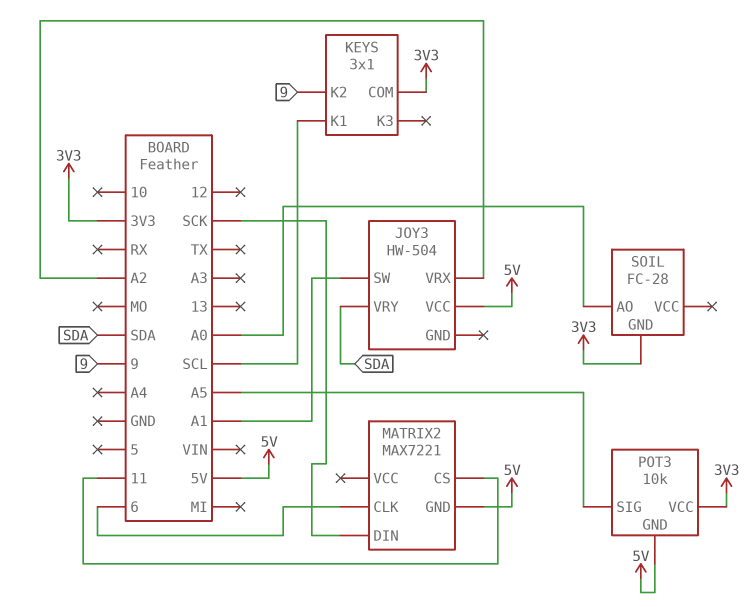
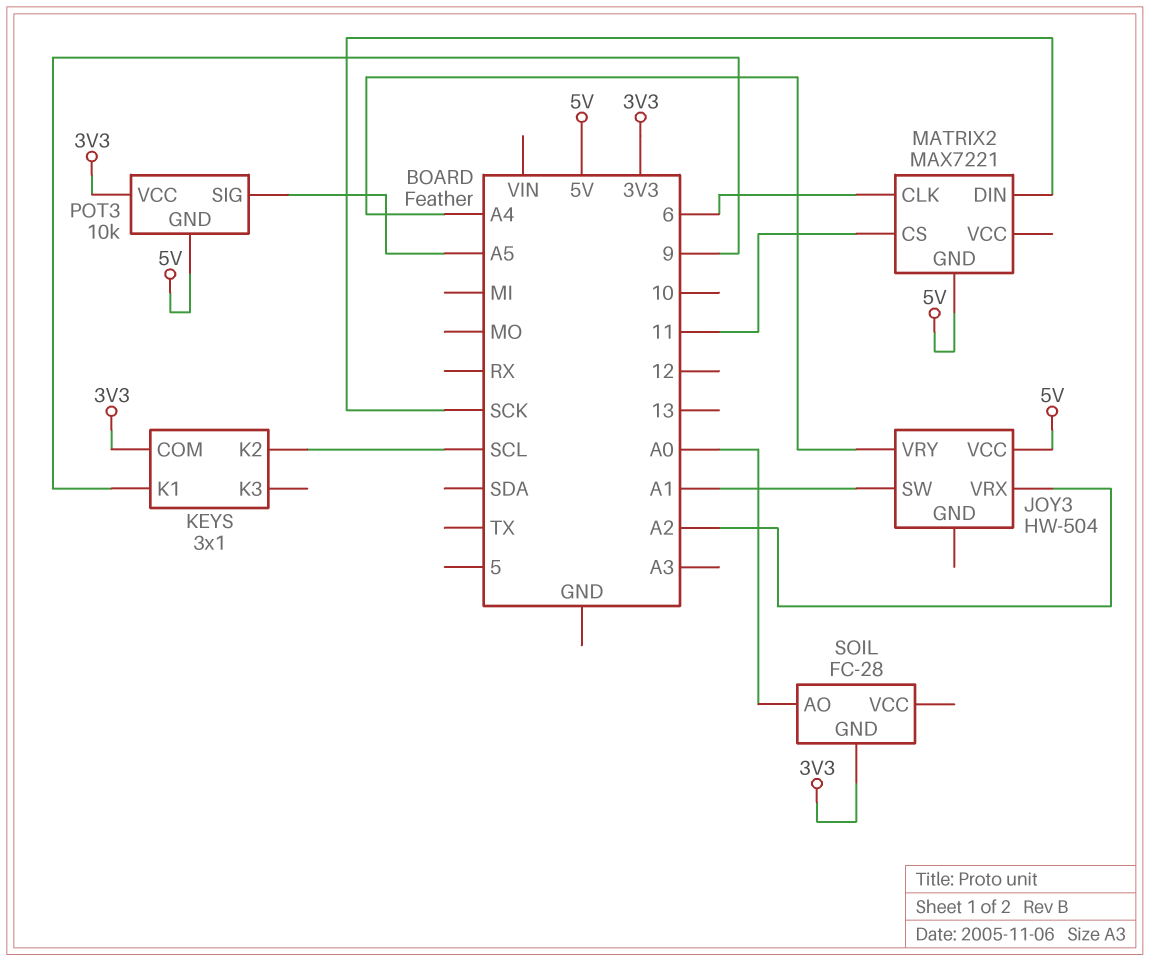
JOY3 pin VRY: SDA -> A4
KEYS pin K1: SCL -> 9
KEYS pin K2: 9 -> SCL

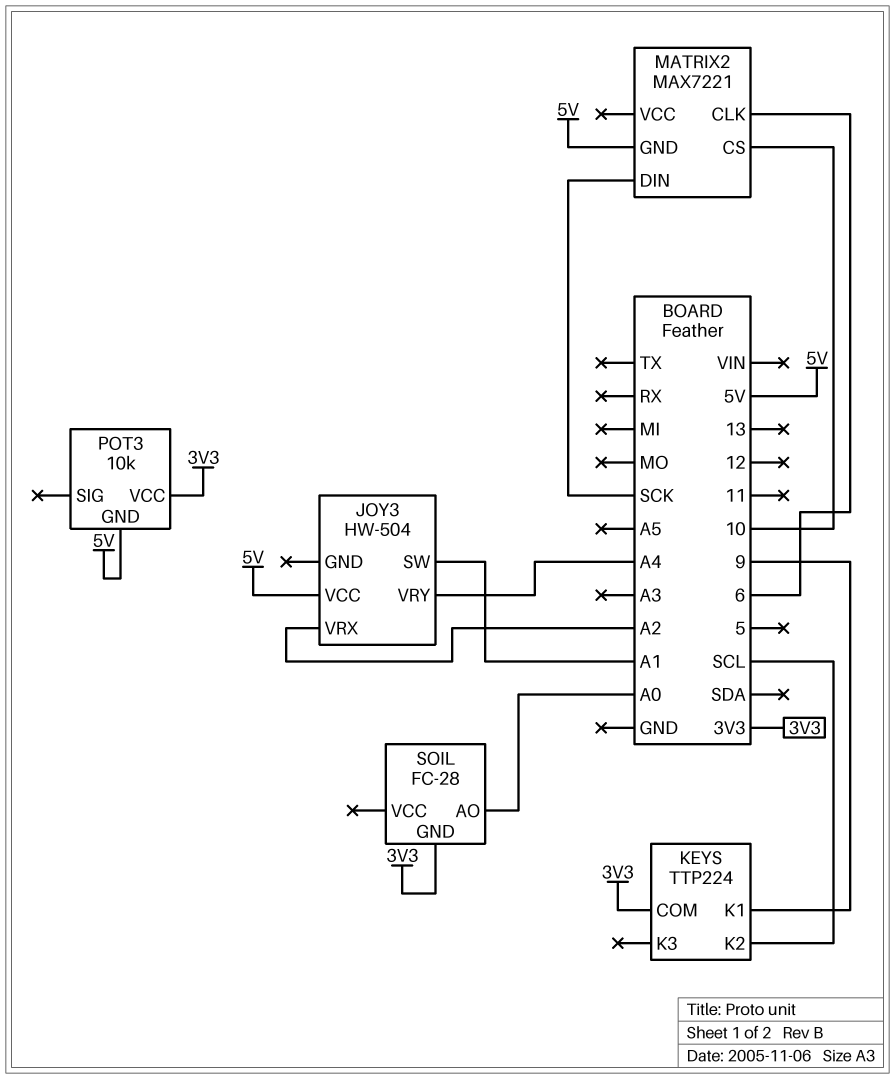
KEYS: 3x1 -> TTP224
MATRIX2 pin CS: 11 -> 10
POT3 pin SIG: A5 -> none

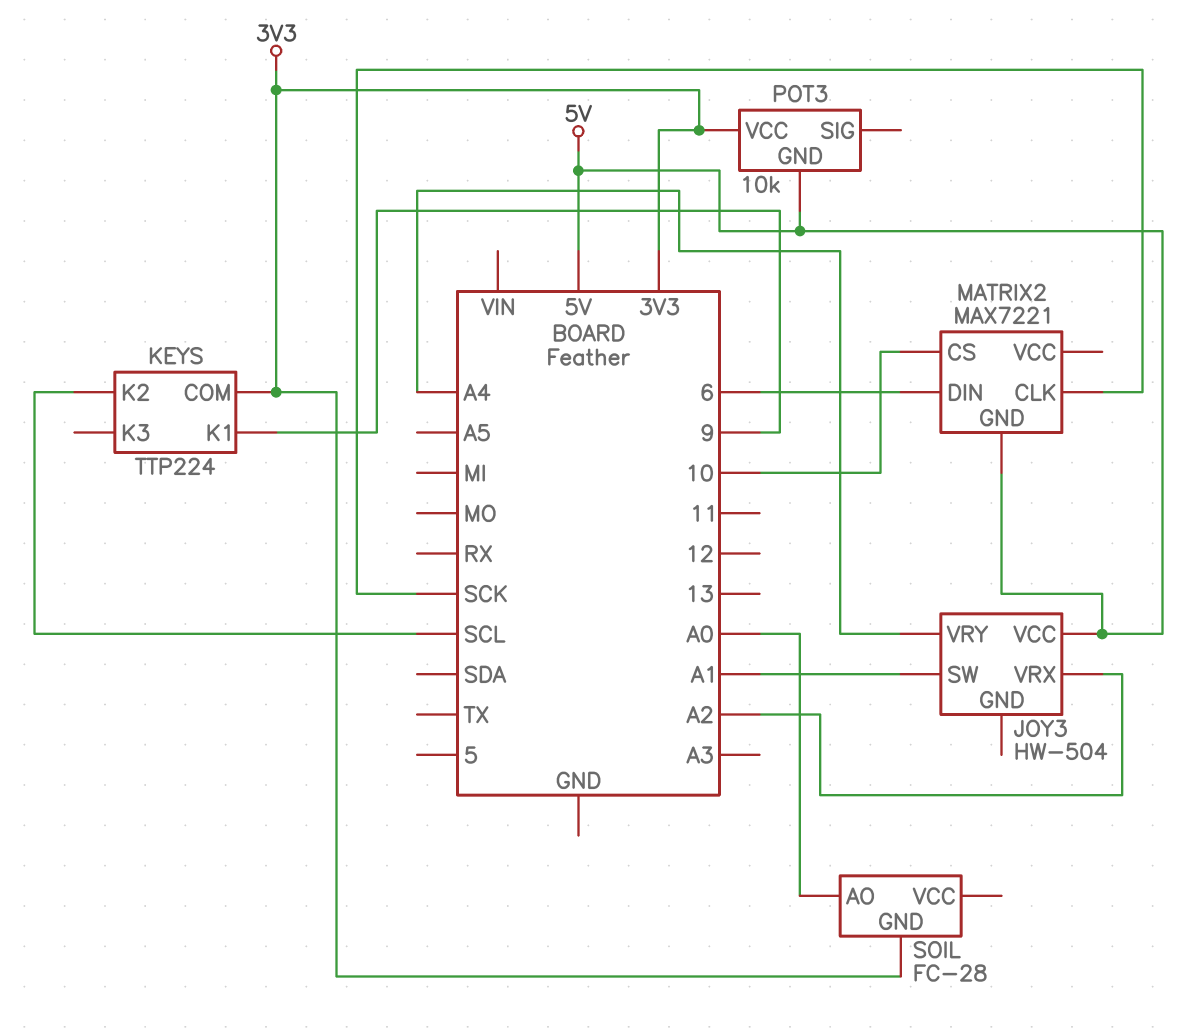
MATRIX2 pin CLK: 6 -> SCK
MATRIX2 pin DIN: SCK -> 6

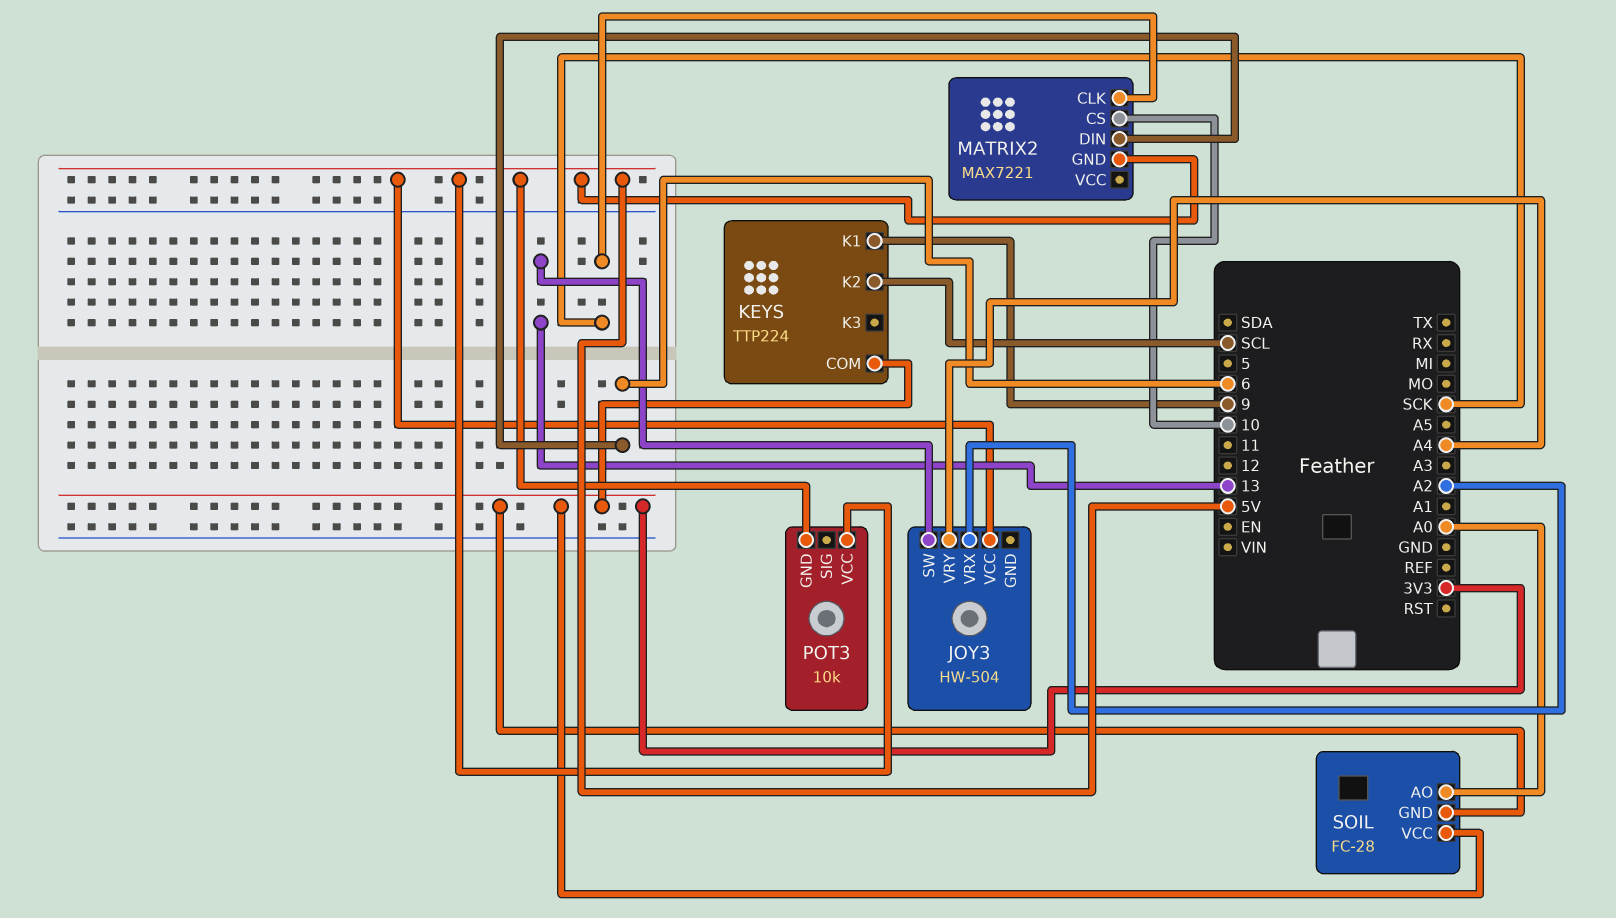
JOY3 pin SW: A1 -> 13
POT3 pin VCC: 3V3 -> 5V
SOIL pin VCC: none -> 3V3

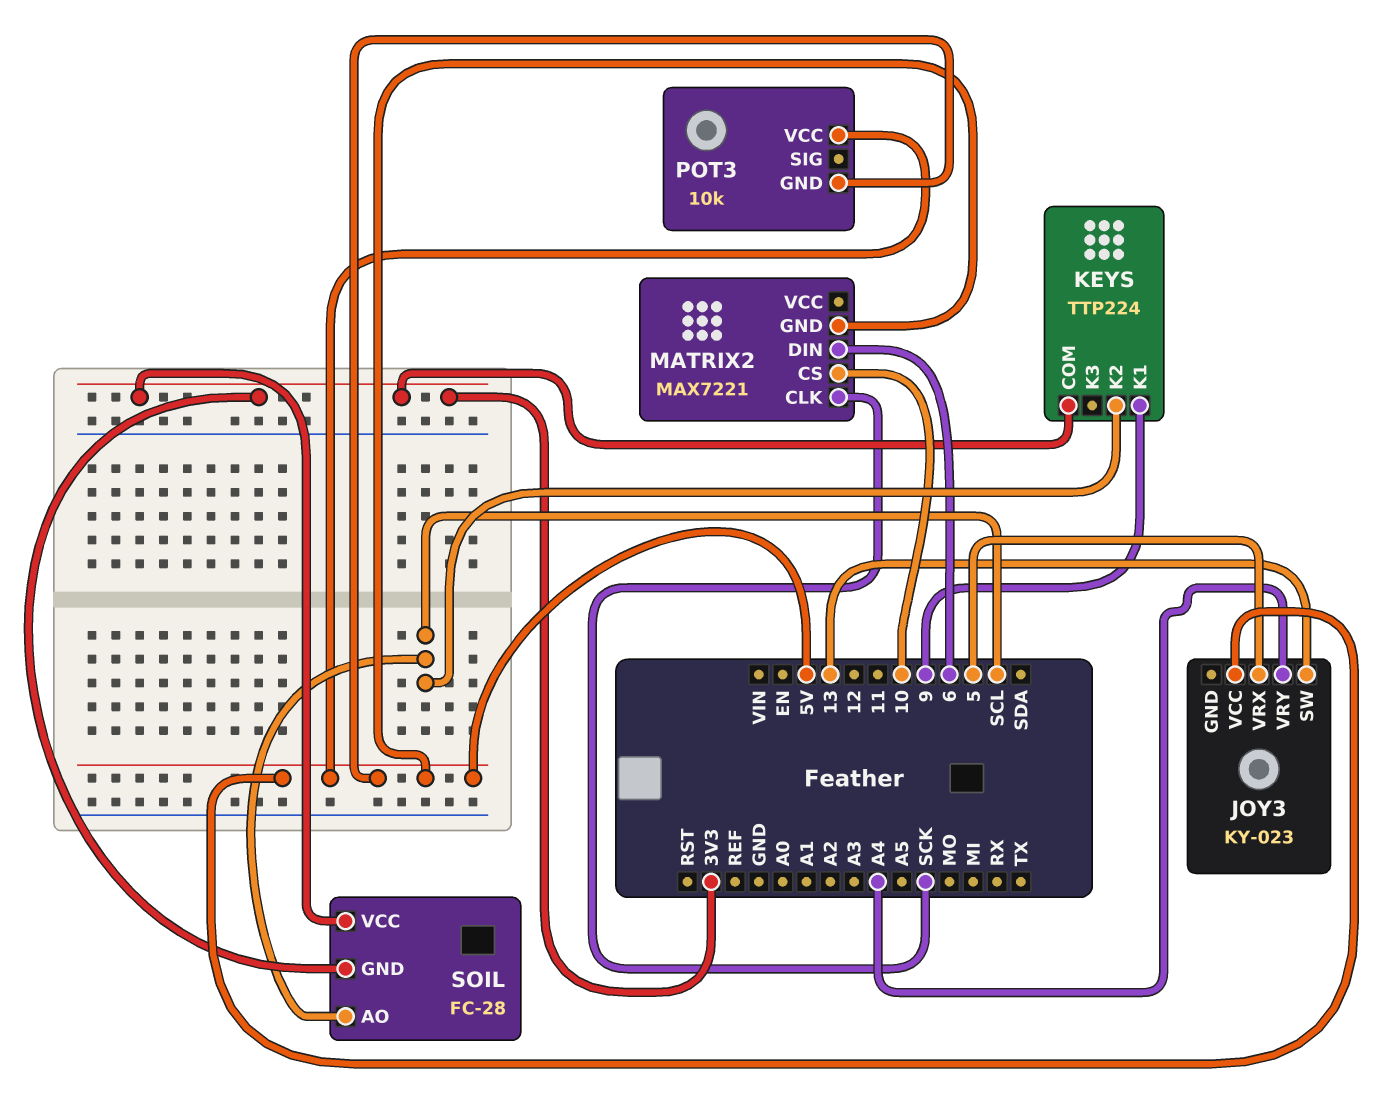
JOY3: HW-504 -> KY-023
JOY3 pin VRX: A2 -> 5
SOIL pin AO: A0 -> SCL

